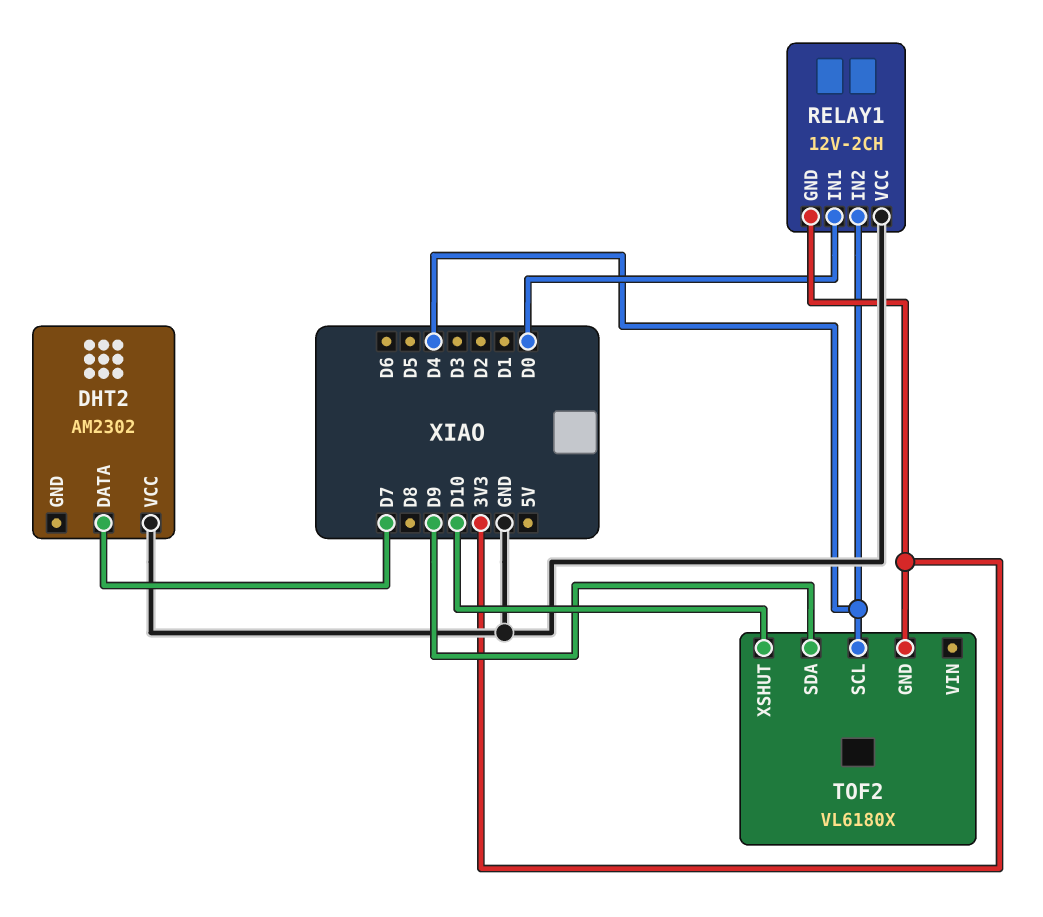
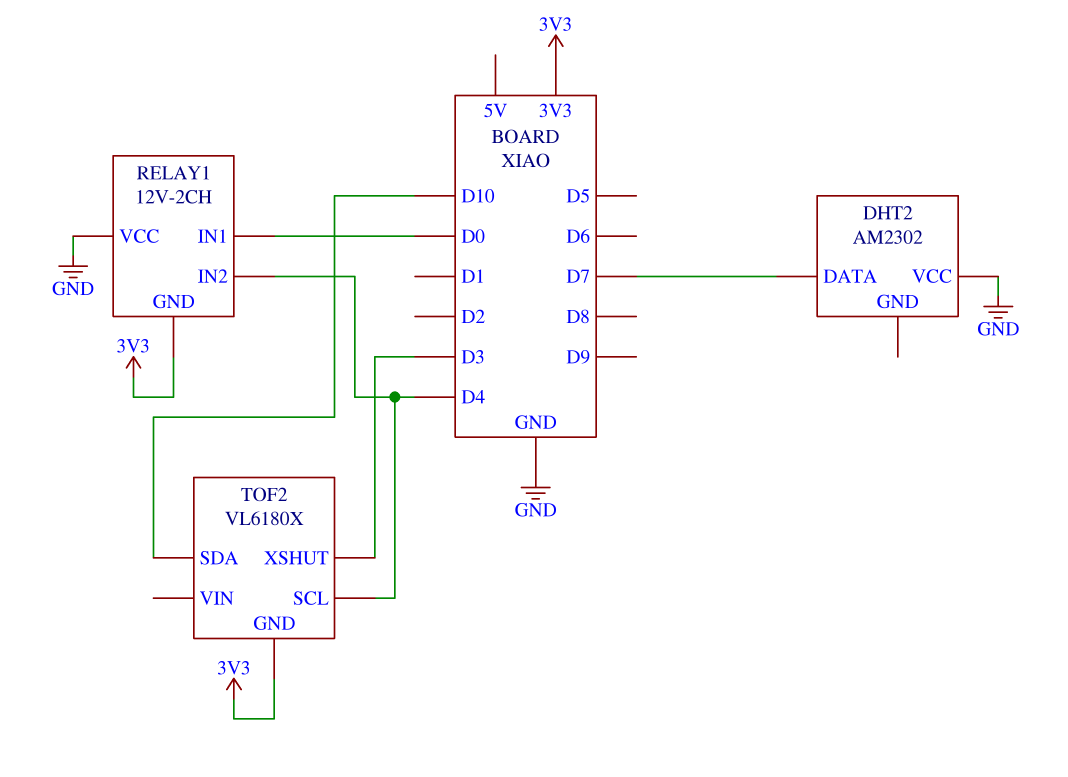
TOF2 pin SDA: D9 -> D10
TOF2 pin XSHUT: D10 -> D3

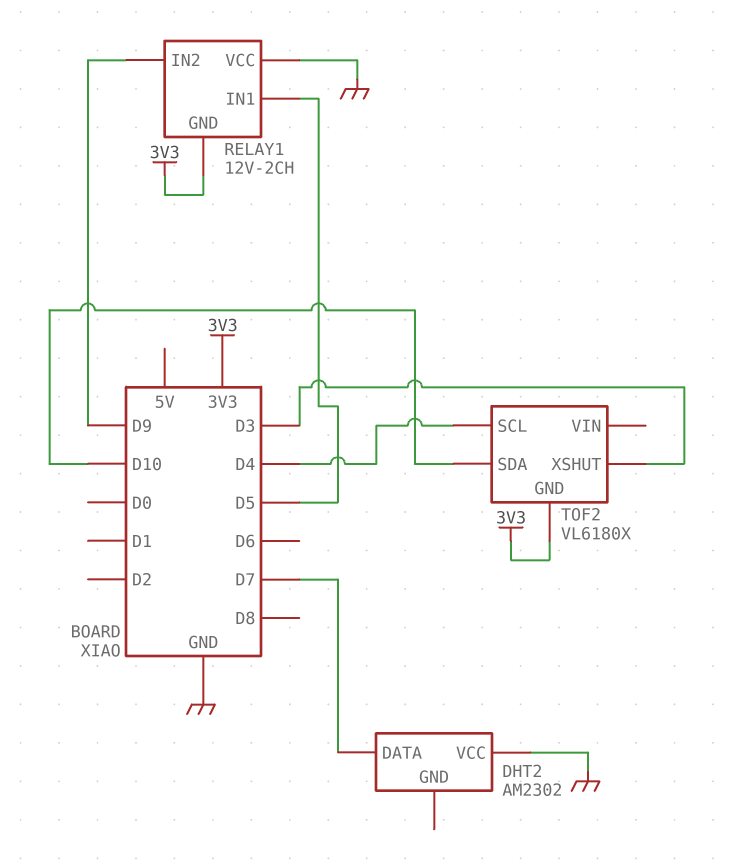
RELAY1 pin IN1: D0 -> D5
RELAY1 pin IN2: D4 -> D9

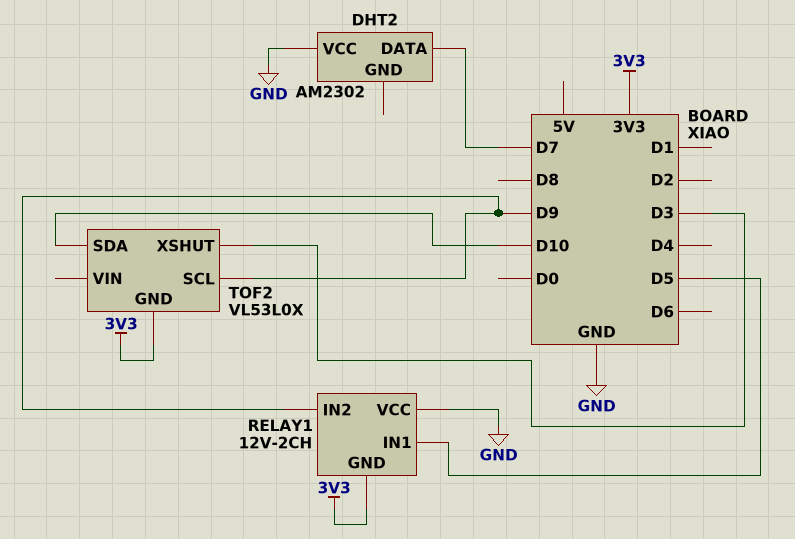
TOF2: VL6180X -> VL53L0X
TOF2 pin SCL: D4 -> D9

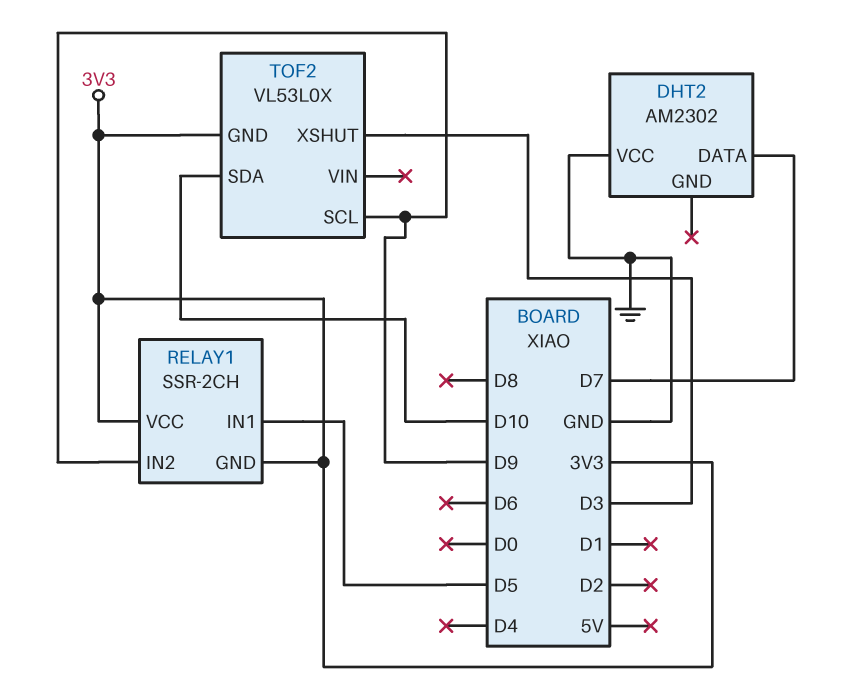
RELAY1: 12V-2CH -> SSR-2CH
RELAY1 pin VCC: GND -> 3V3

